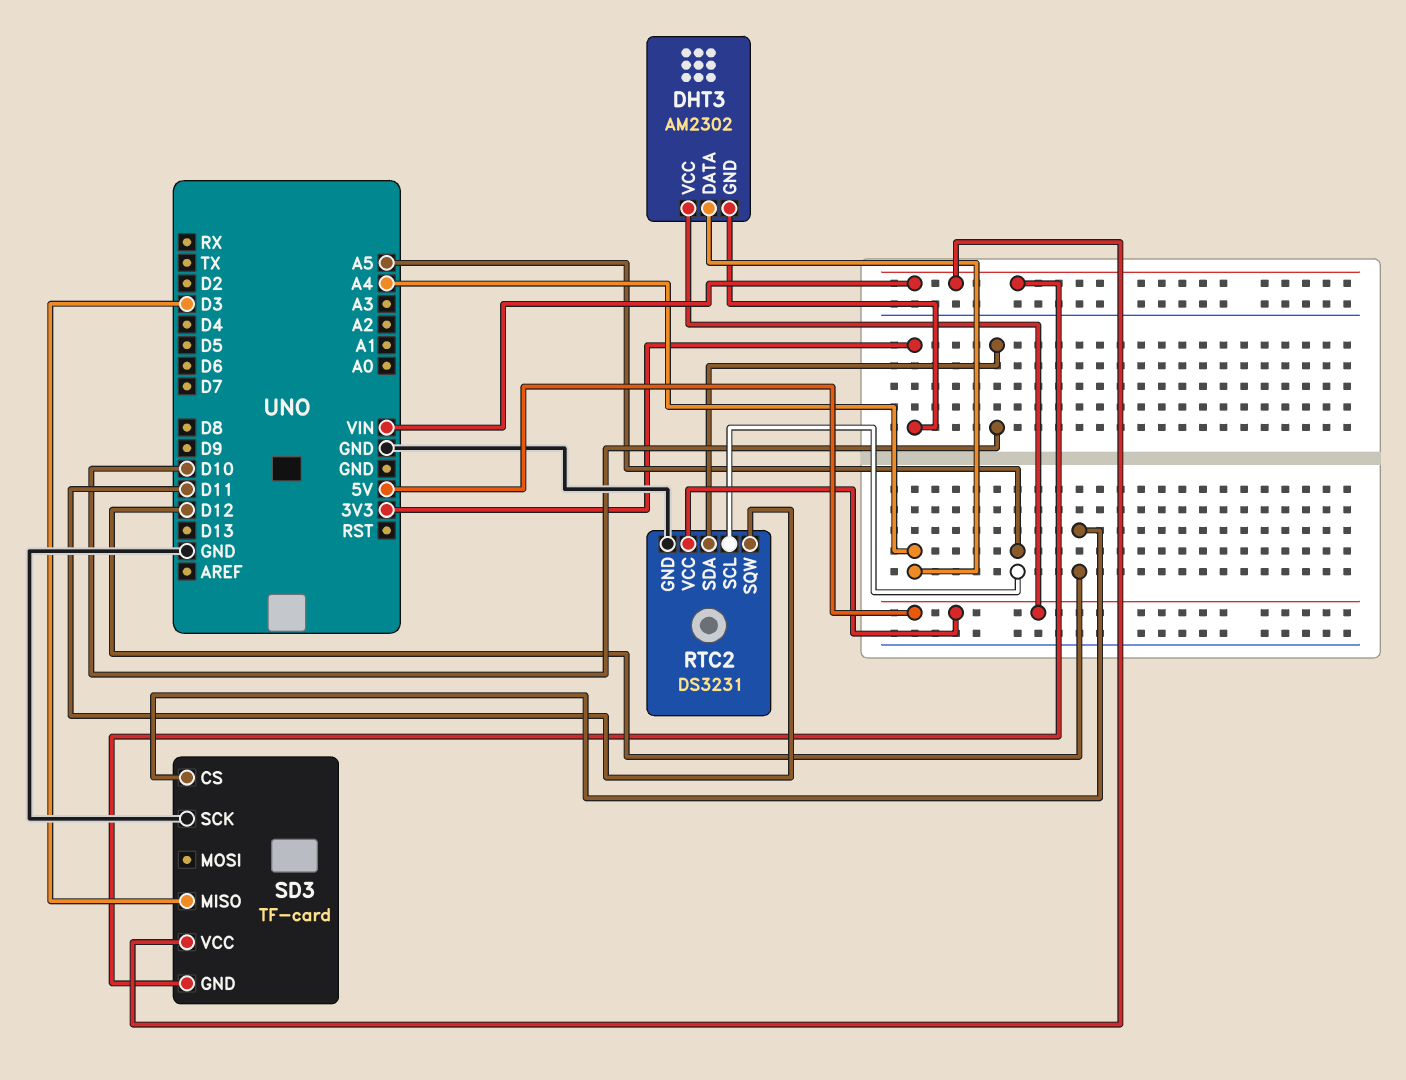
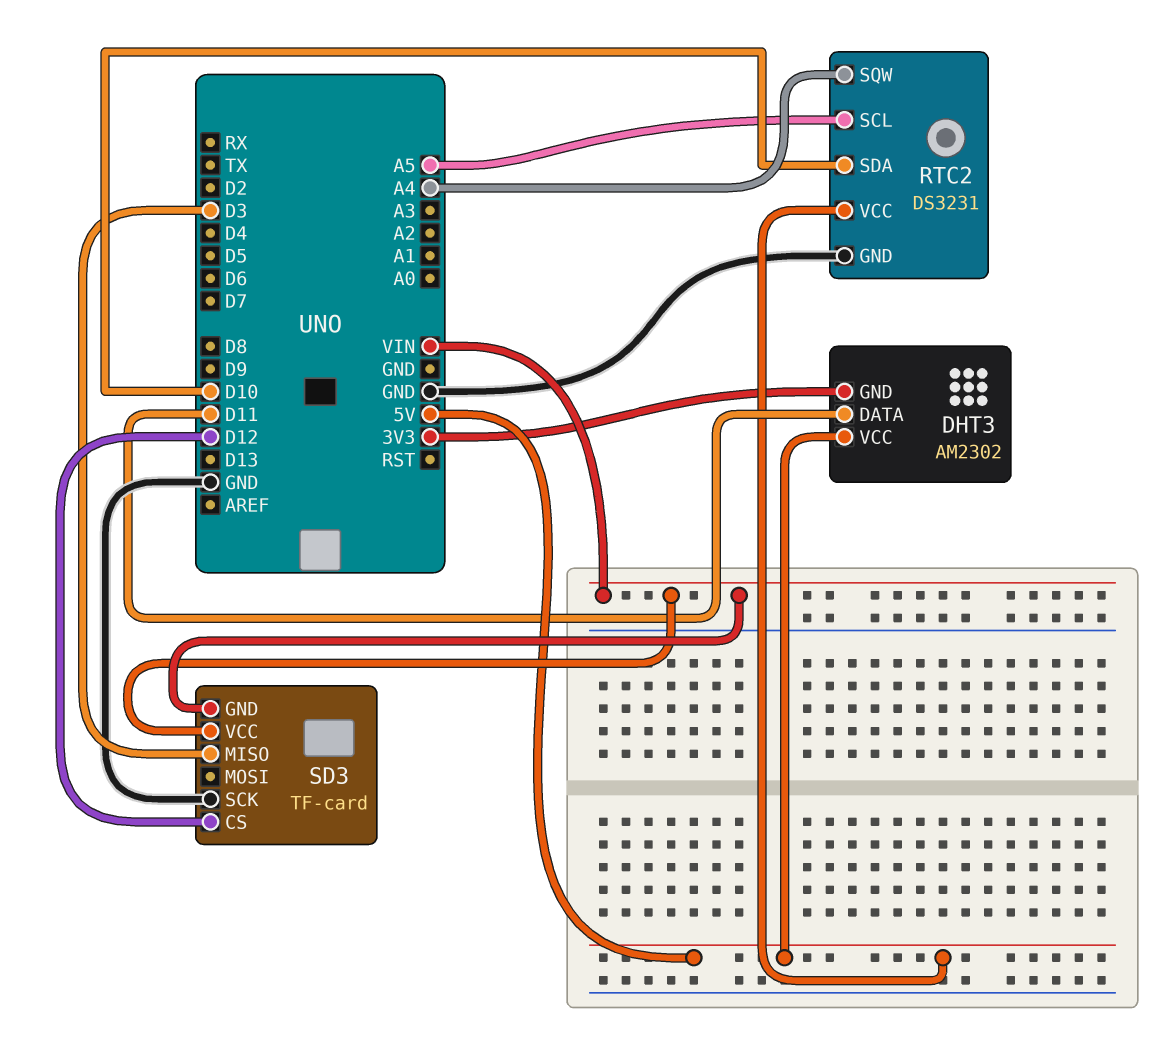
DHT3 pin DATA: A4 -> D11
RTC2 pin SQW: D11 -> A4

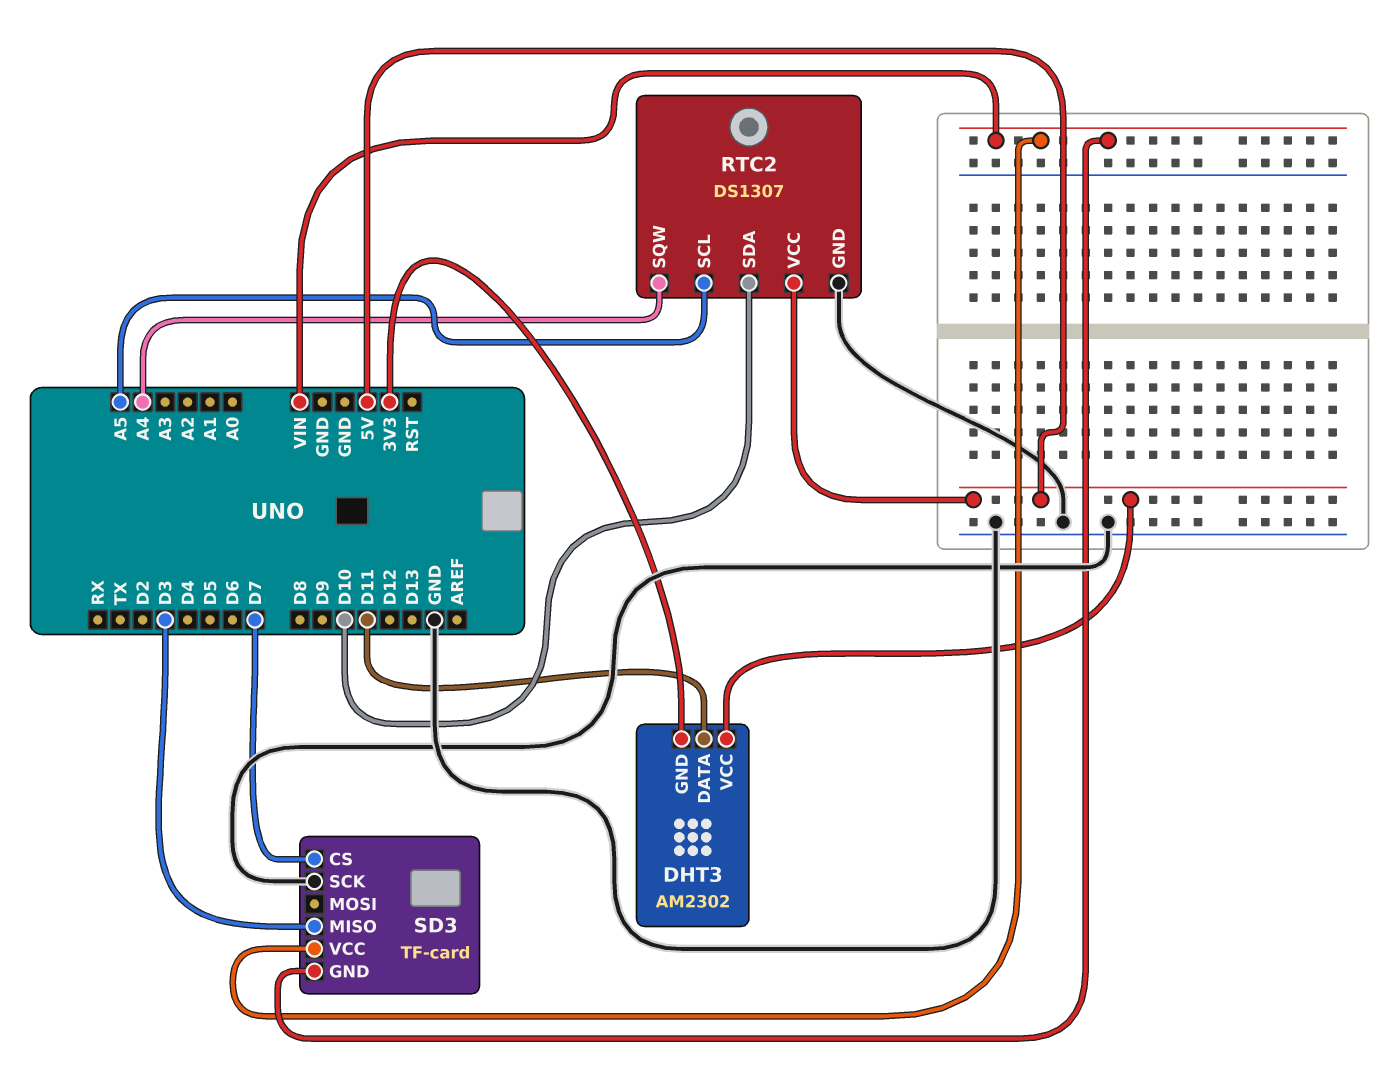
RTC2: DS3231 -> DS1307
SD3 pin CS: D12 -> D7

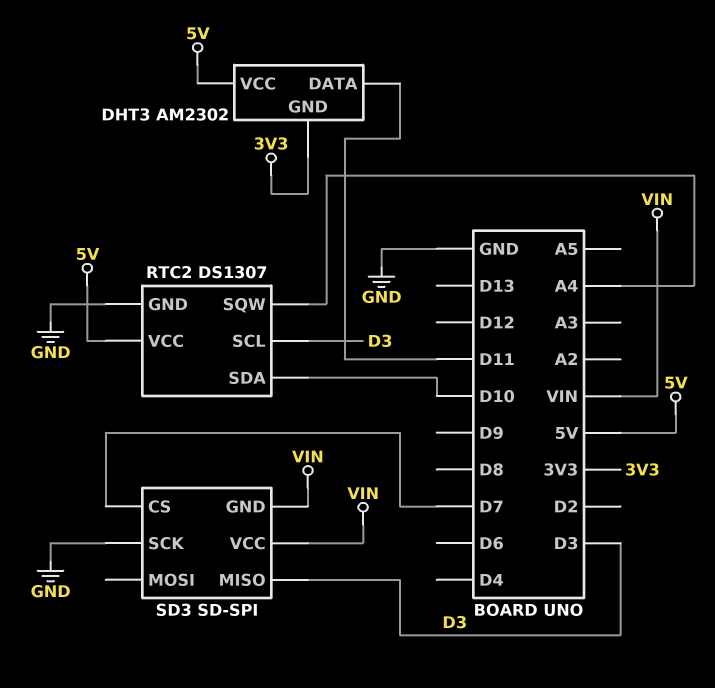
RTC2 pin SCL: A5 -> D3
SD3: TF-card -> SD-SPI

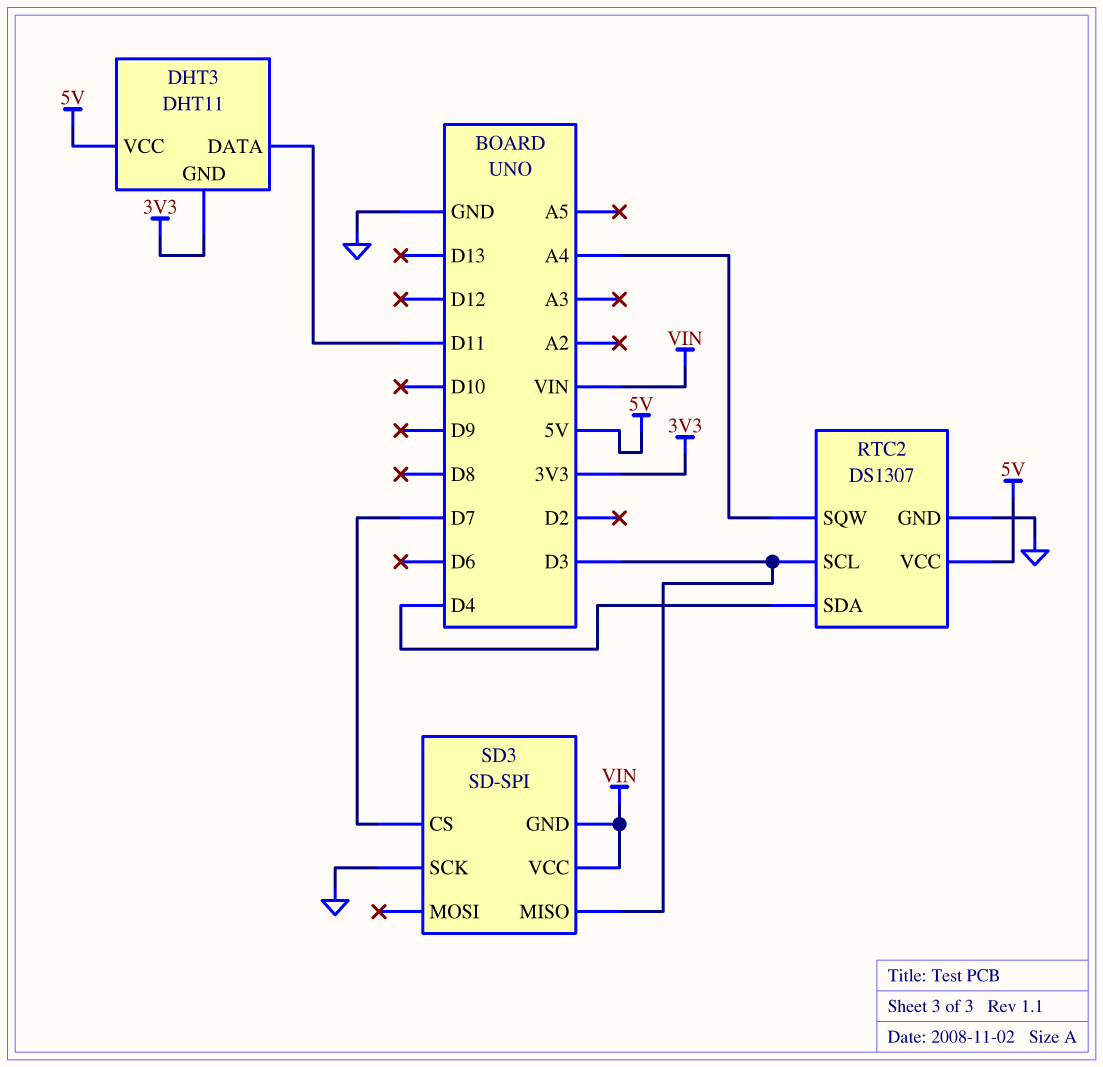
DHT3: AM2302 -> DHT11
RTC2 pin SDA: D10 -> D4

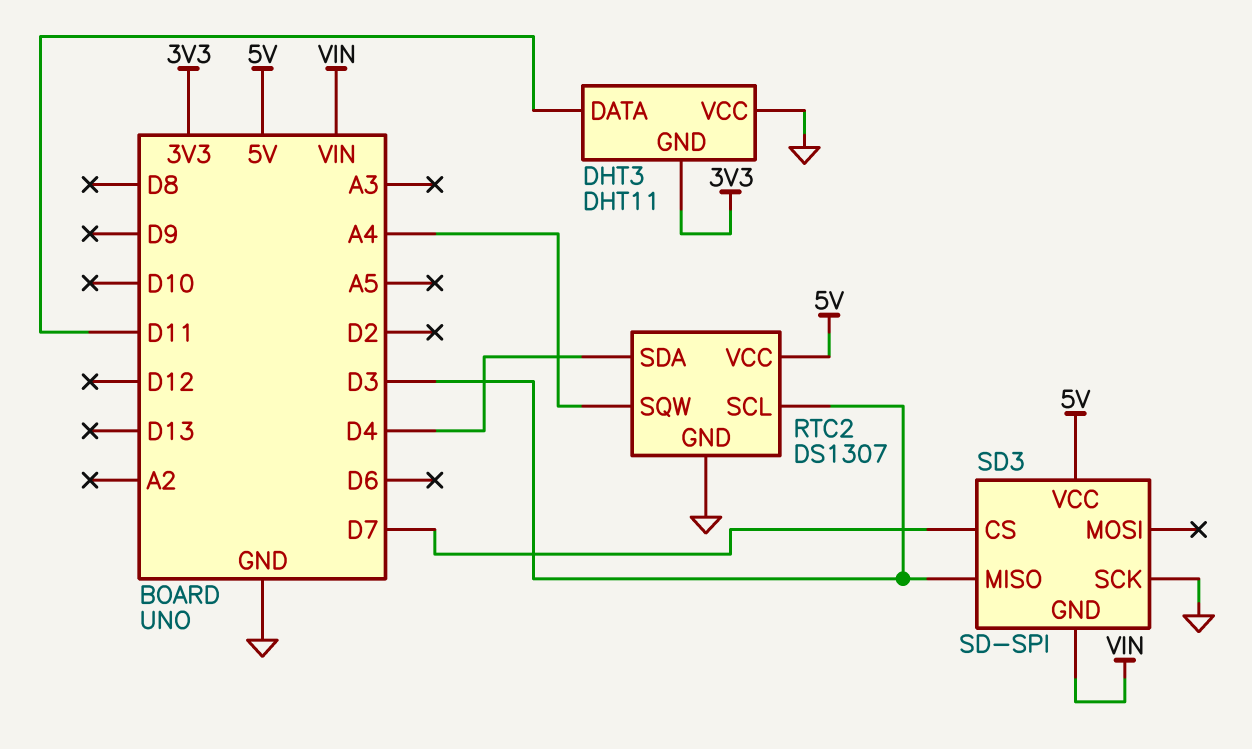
DHT3 pin VCC: 5V -> GND
SD3 pin VCC: VIN -> 5V

